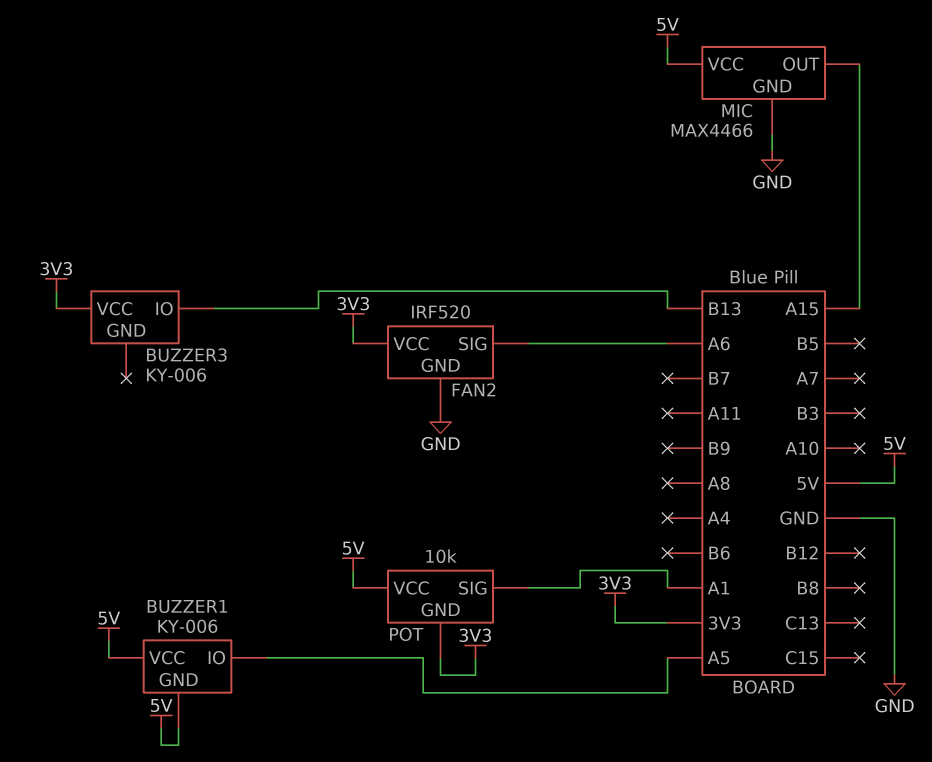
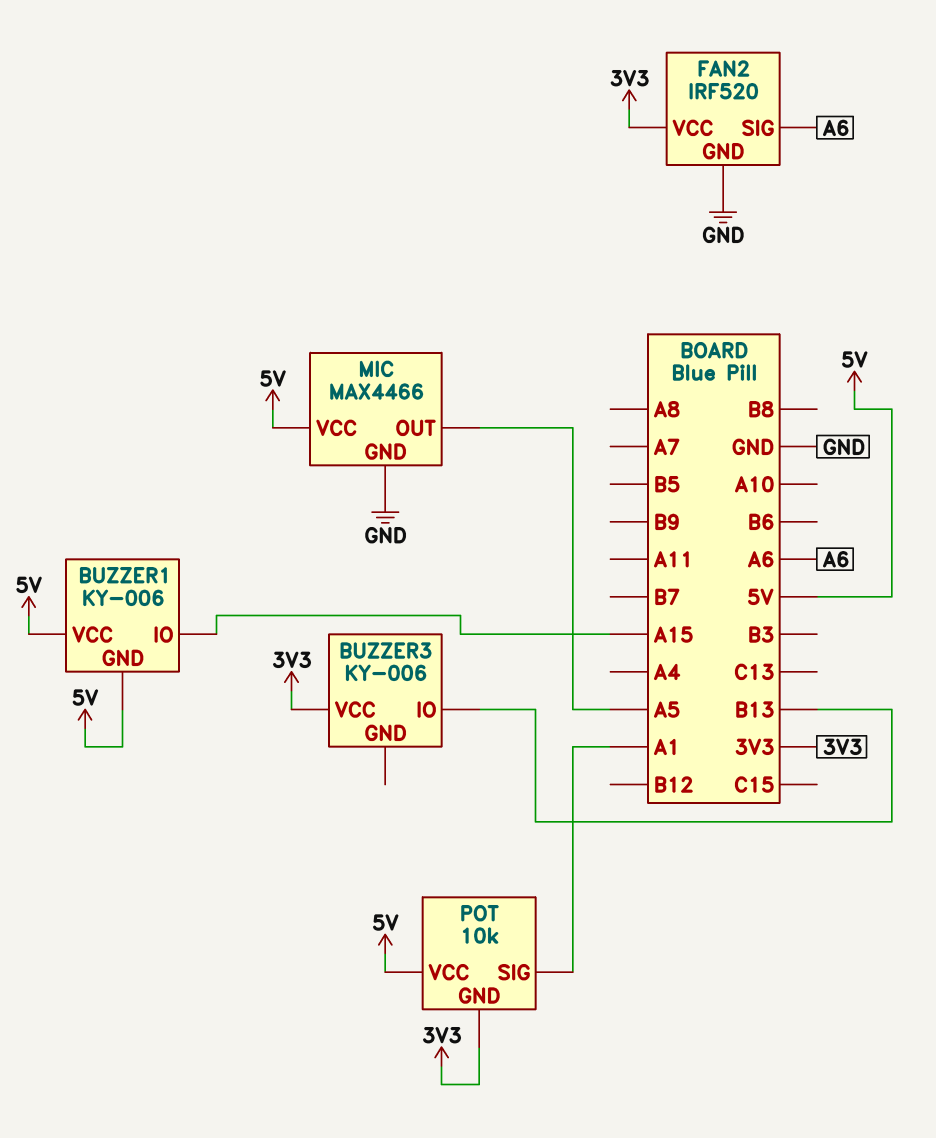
BUZZER1 pin IO: A5 -> A15
MIC pin OUT: A15 -> A5

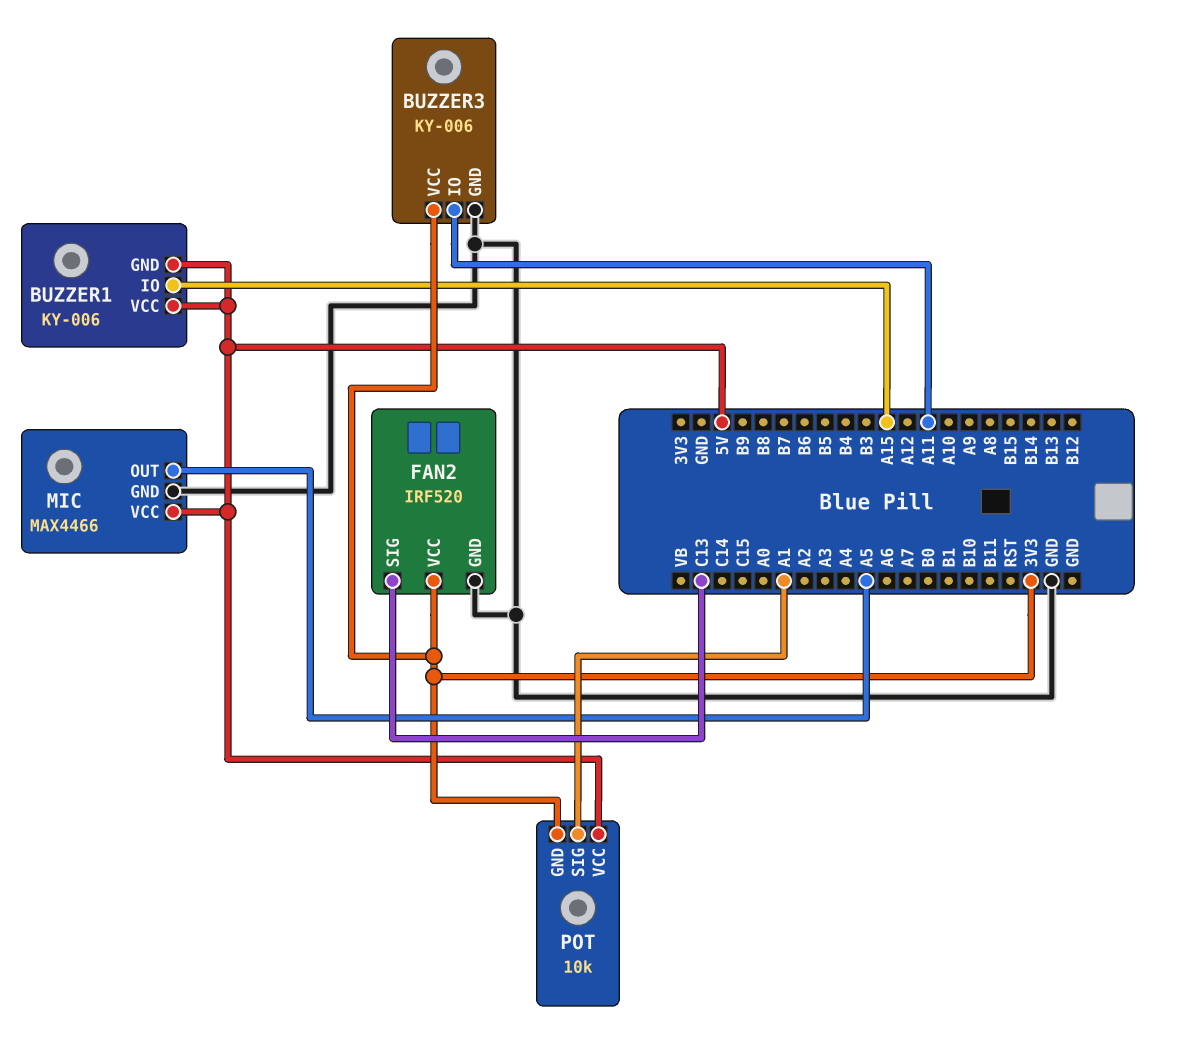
BUZZER3 pin GND: none -> GND
BUZZER3 pin IO: B13 -> A11
FAN2 pin SIG: A6 -> C13

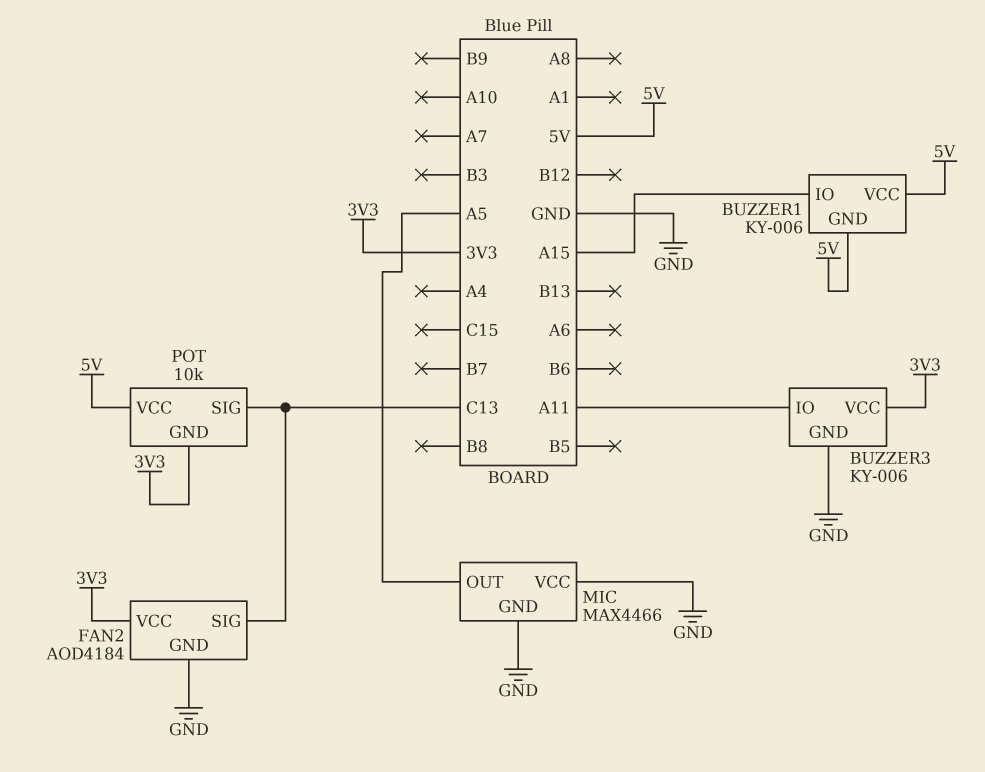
FAN2: IRF520 -> AOD4184
MIC pin VCC: 5V -> GND
POT pin SIG: A1 -> C13

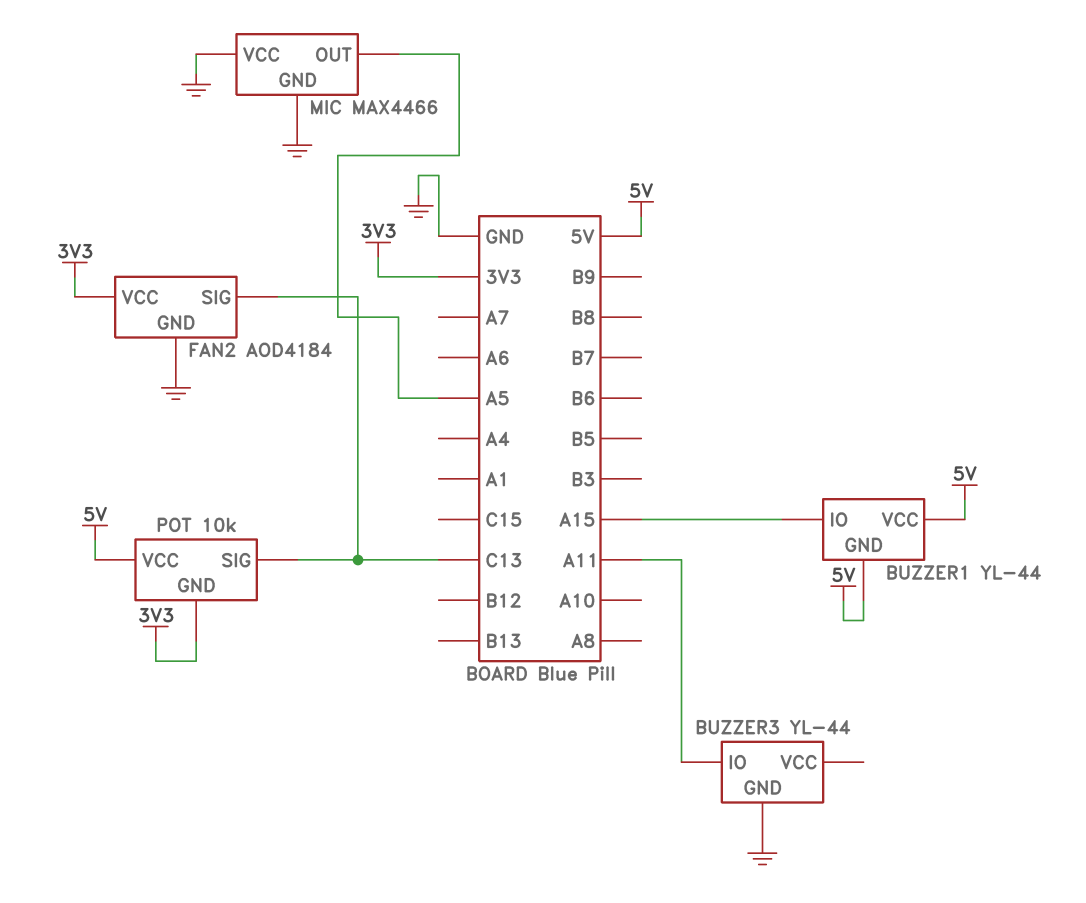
BUZZER1: KY-006 -> YL-44
BUZZER3: KY-006 -> YL-44
BUZZER3 pin VCC: 3V3 -> none

